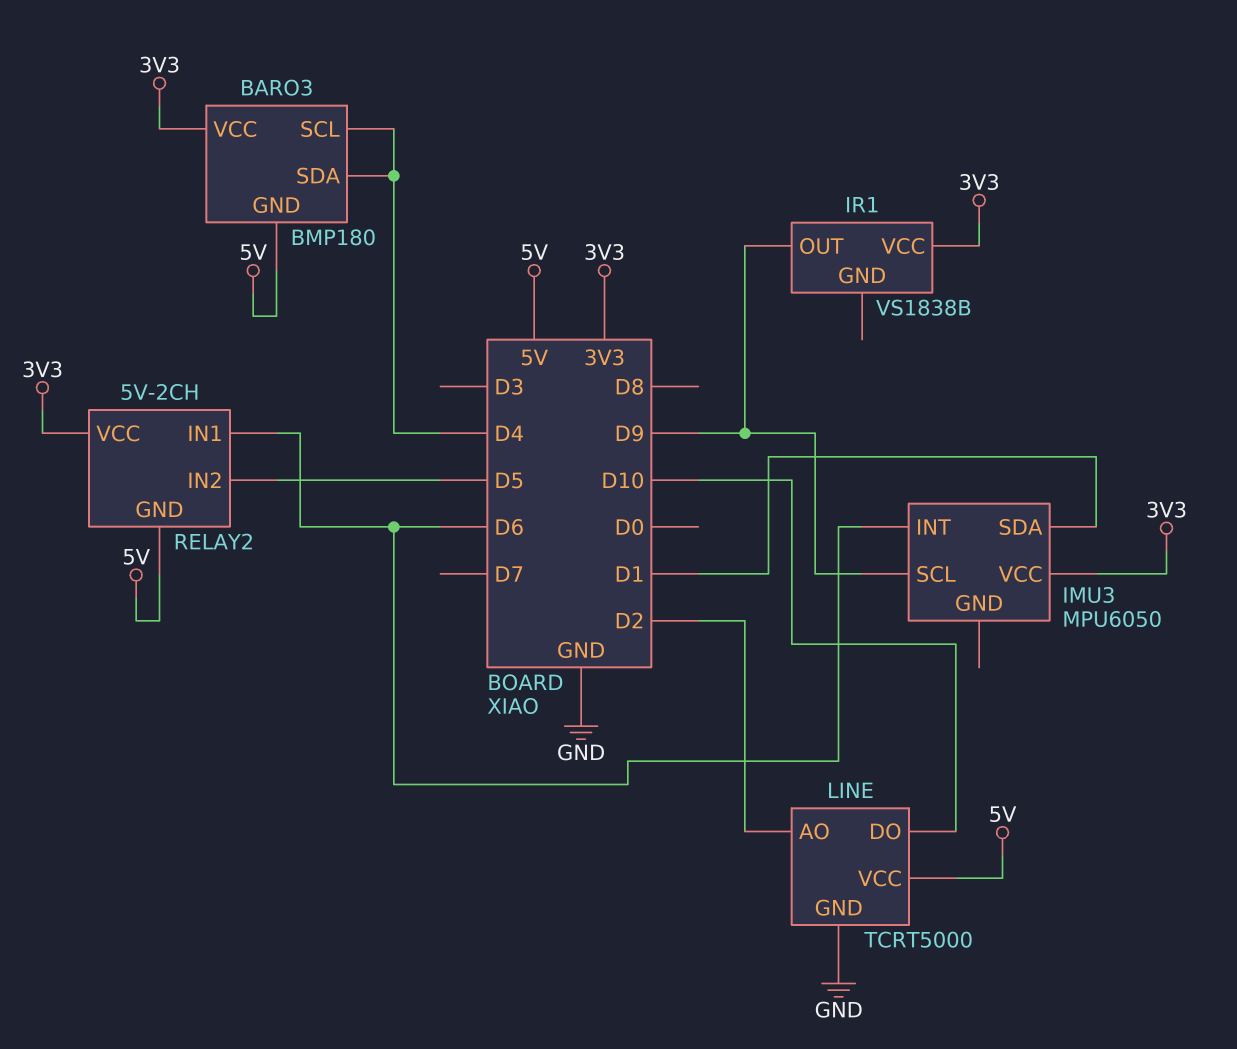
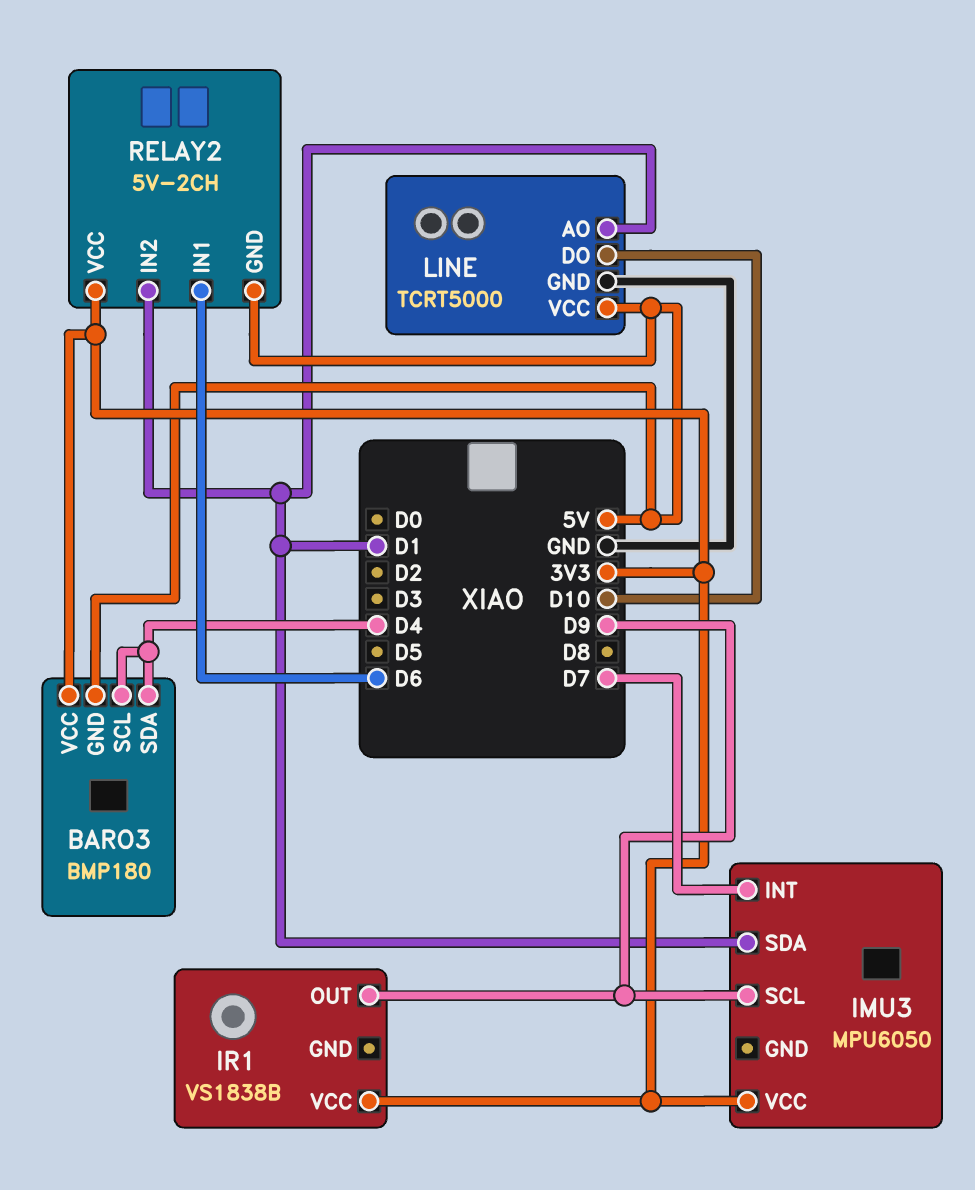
IMU3 pin INT: D6 -> D7
LINE pin AO: D2 -> D1
RELAY2 pin IN2: D5 -> D1

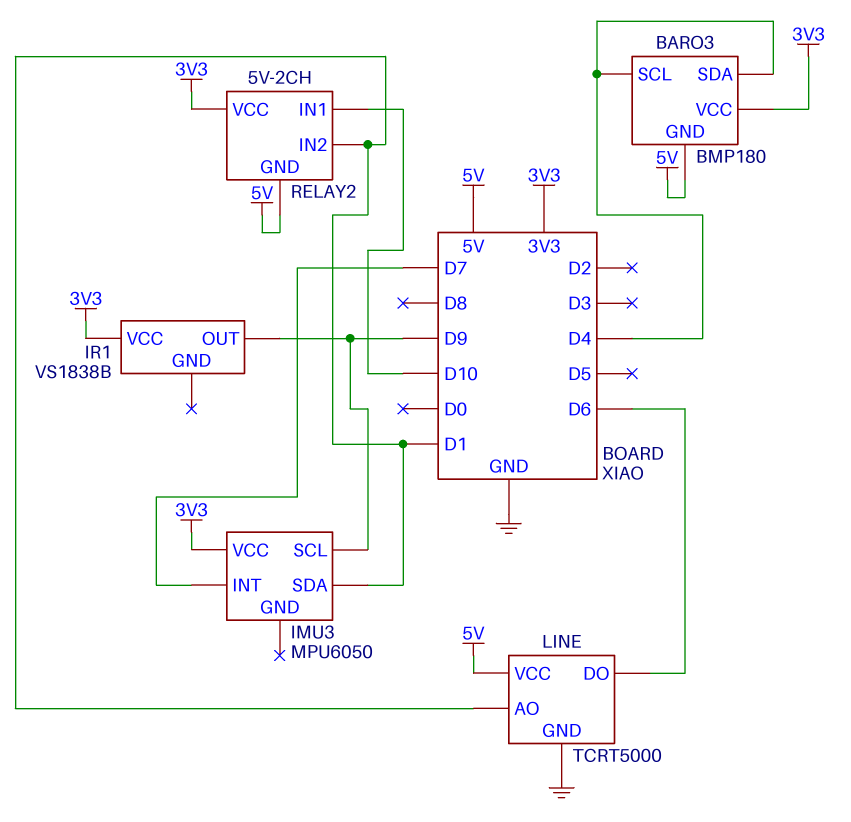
LINE pin DO: D10 -> D6
RELAY2 pin IN1: D6 -> D10

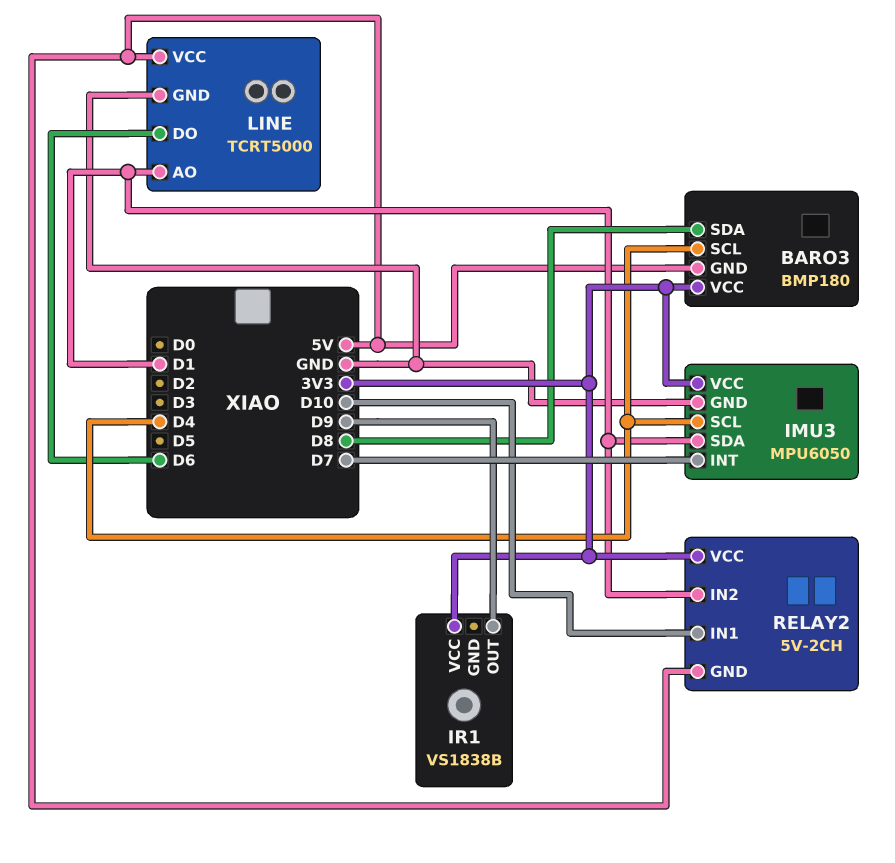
BARO3 pin SDA: D4 -> D8
IMU3 pin GND: none -> GND
IMU3 pin SCL: D9 -> D4

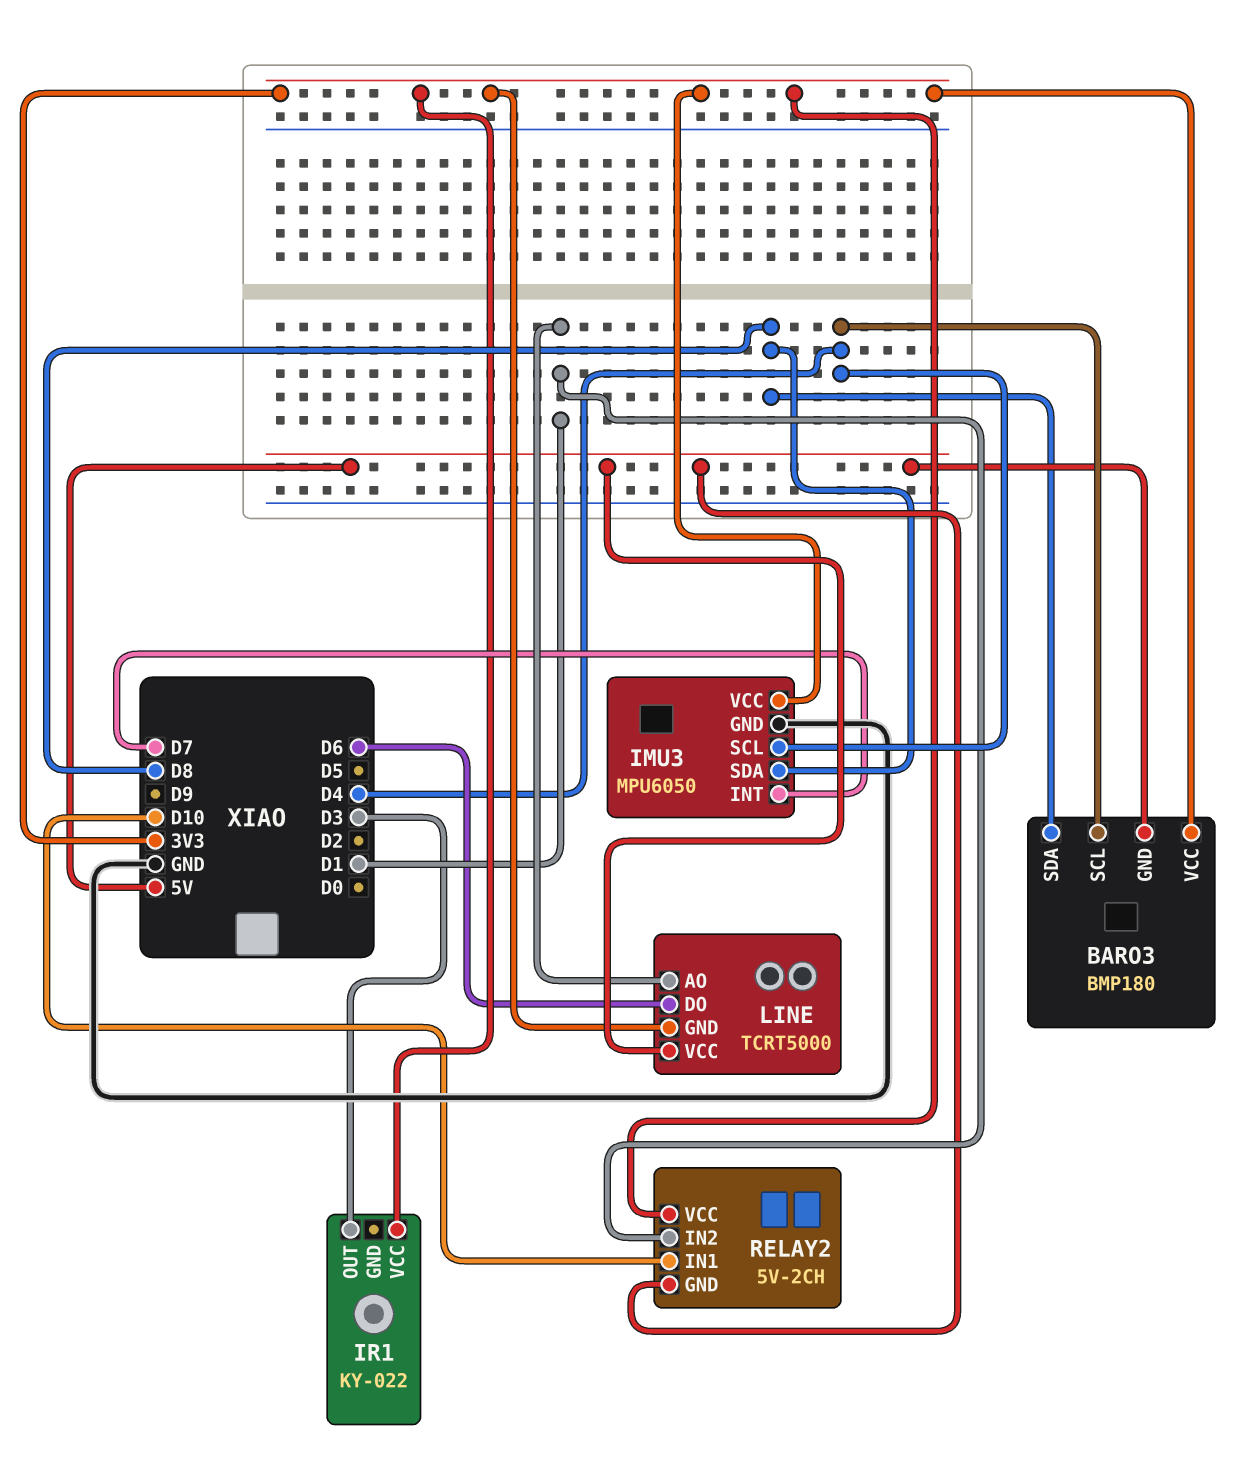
IMU3 pin SDA: D1 -> D8
IR1: VS1838B -> KY-022
IR1 pin OUT: D9 -> D3
LINE pin GND: GND -> 3V3

